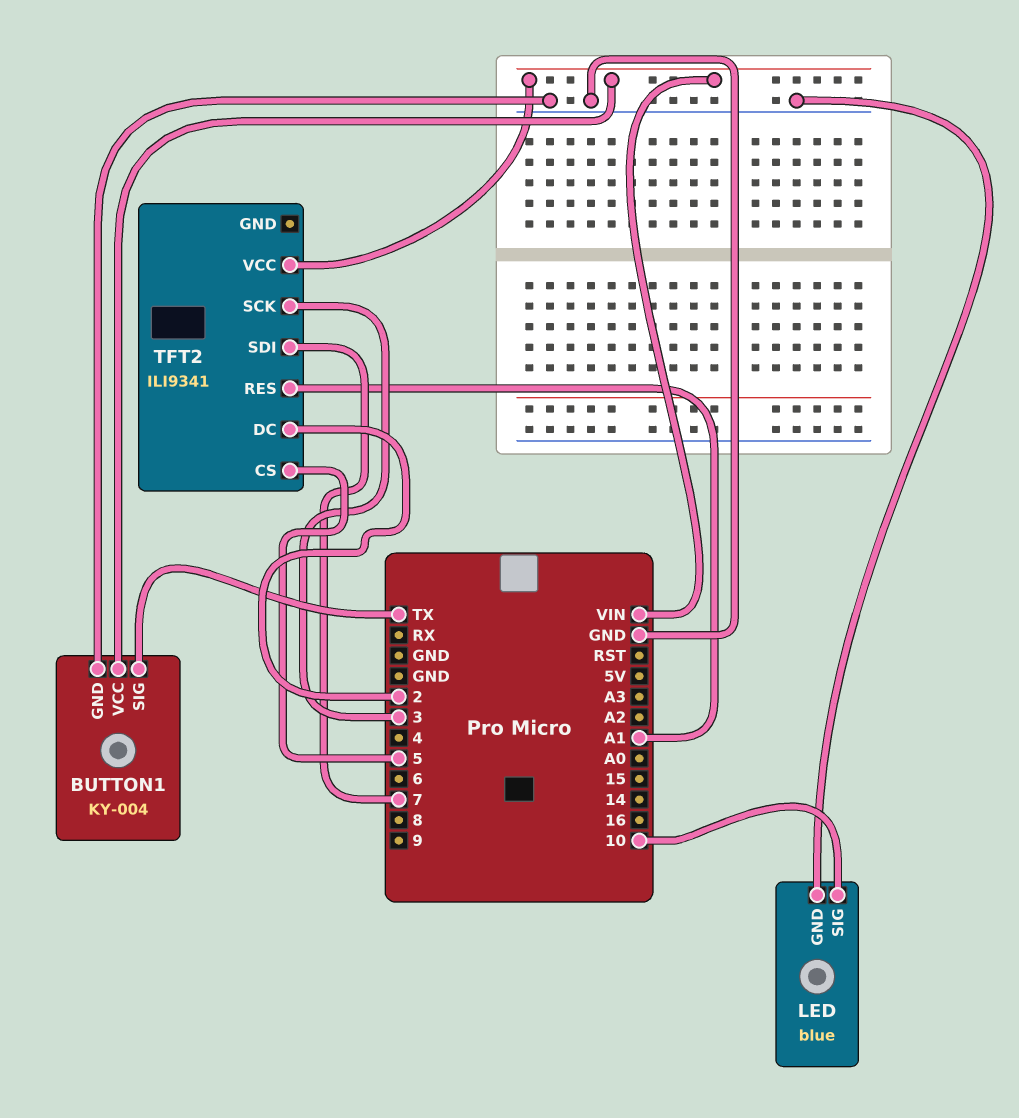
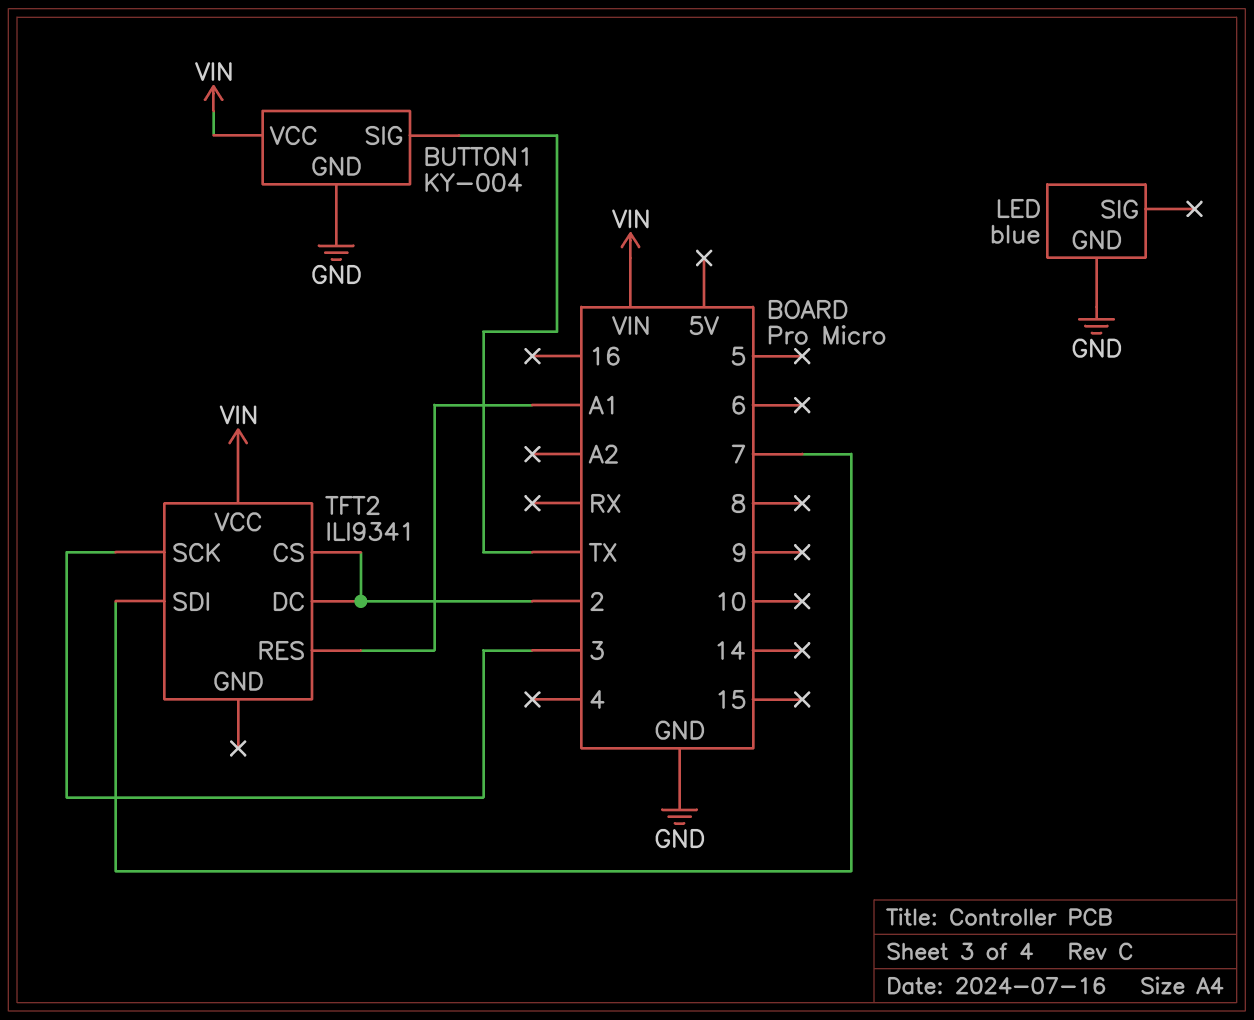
LED pin SIG: 10 -> none
TFT2 pin CS: 5 -> 2

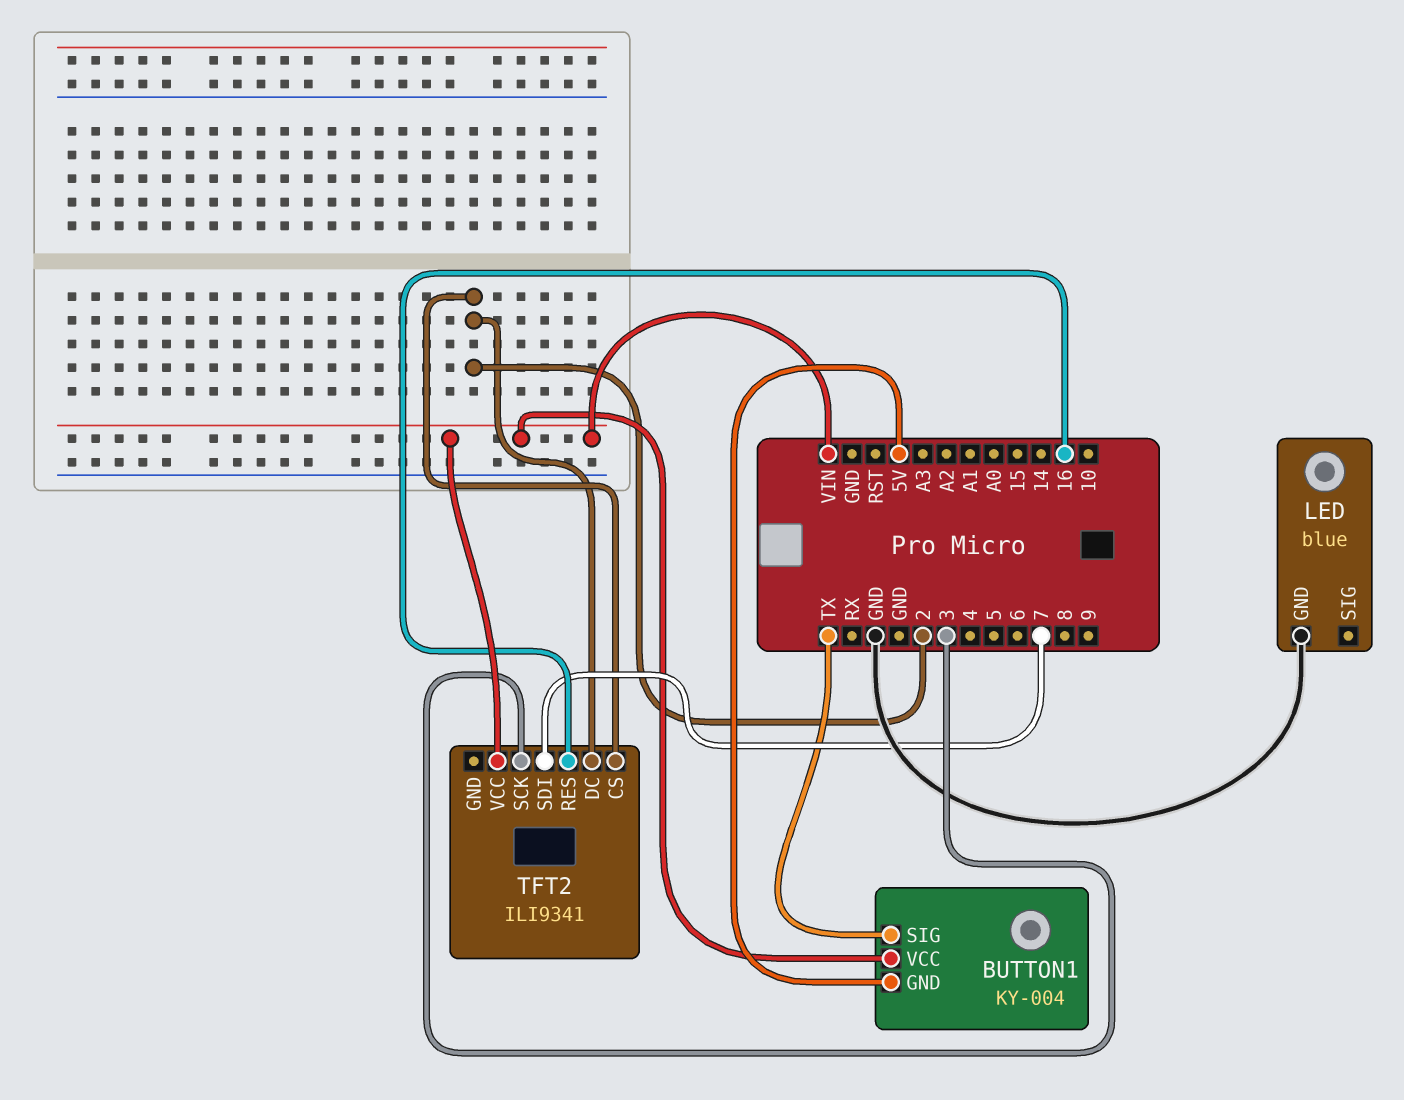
BUTTON1 pin GND: GND -> 5V
TFT2 pin RES: A1 -> 16

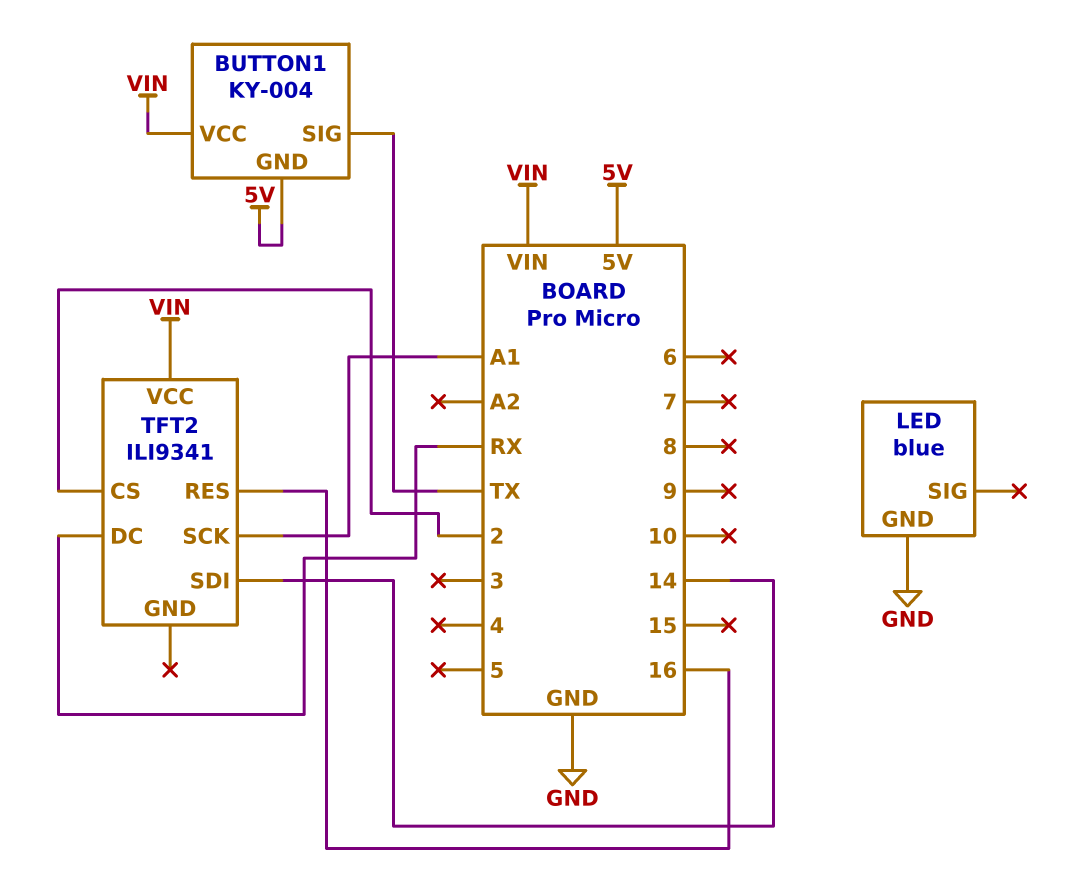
TFT2 pin DC: 2 -> RX
TFT2 pin SCK: 3 -> A1
TFT2 pin SDI: 7 -> 14

